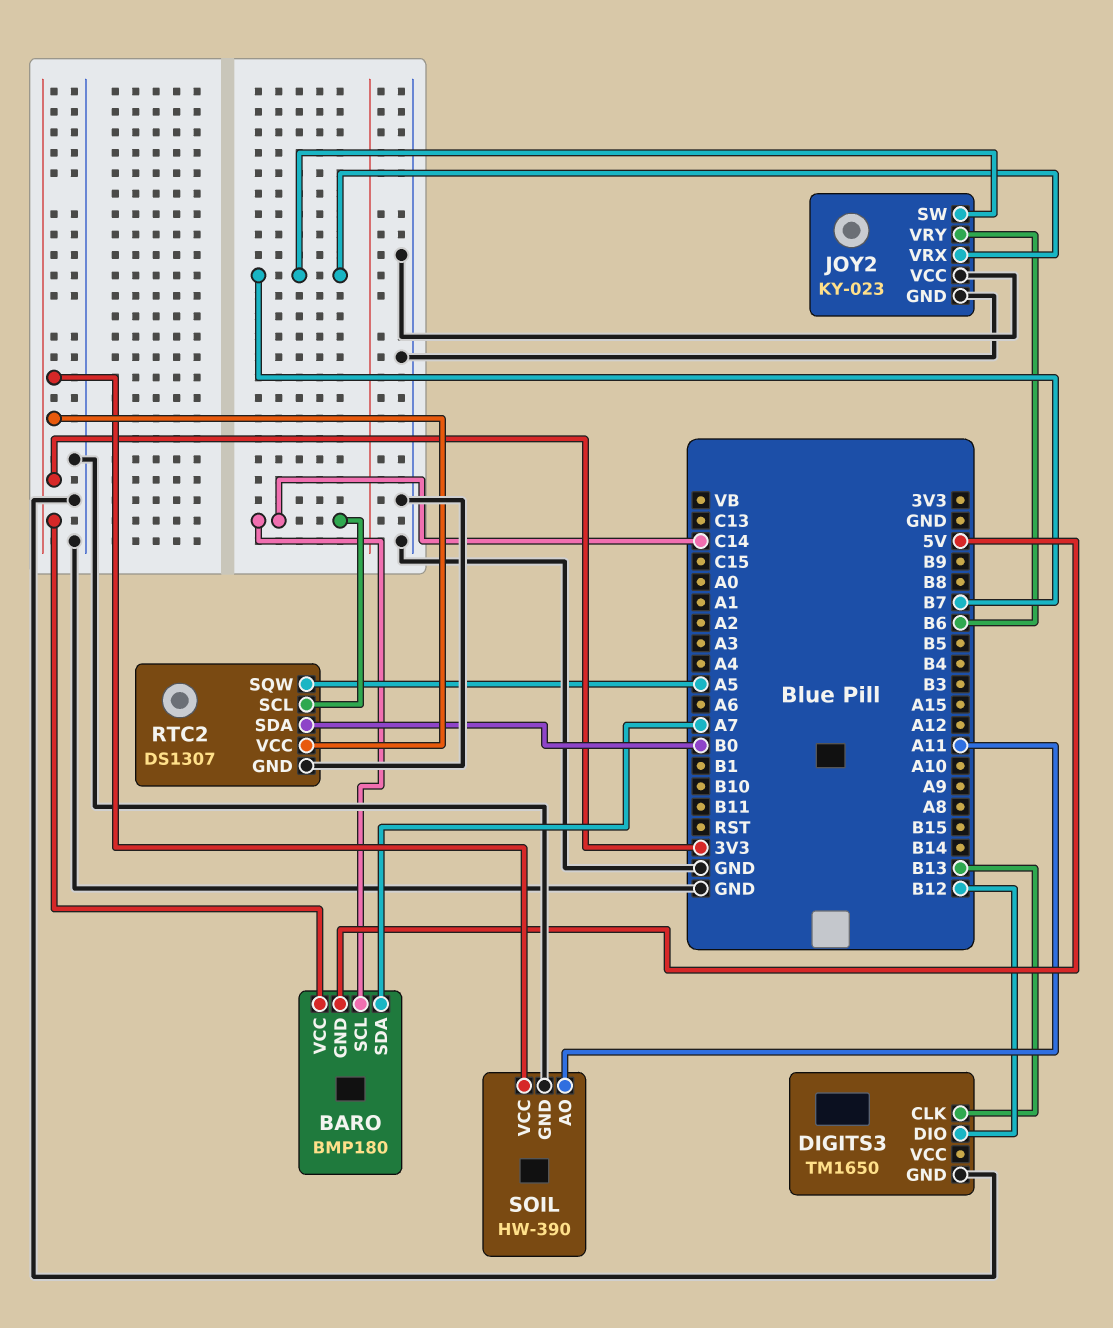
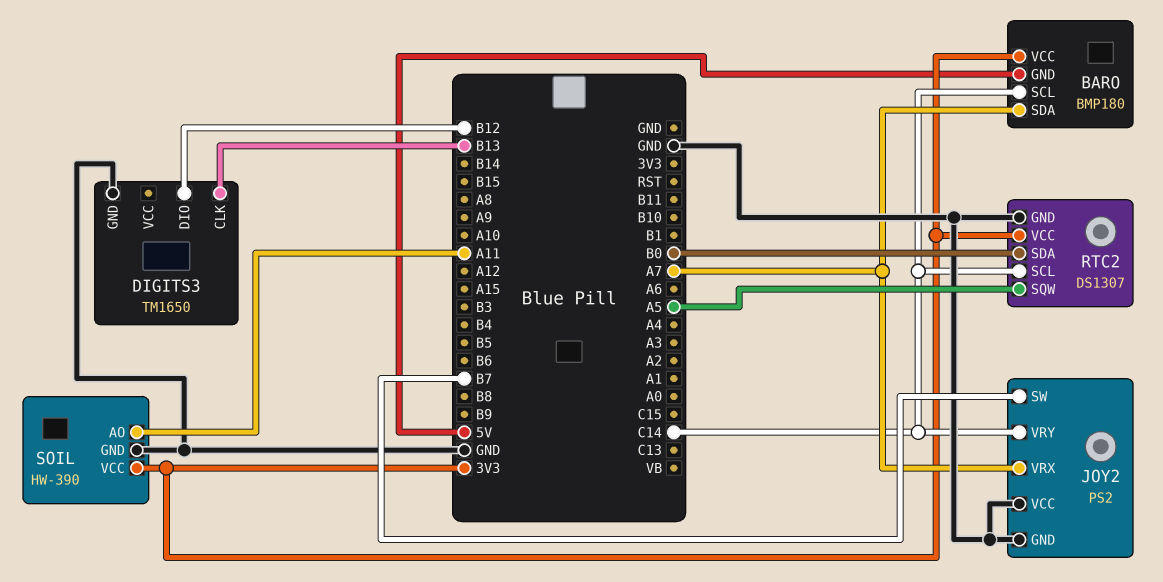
JOY2: KY-023 -> PS2
JOY2 pin VRX: B7 -> A7
JOY2 pin VRY: B6 -> C14

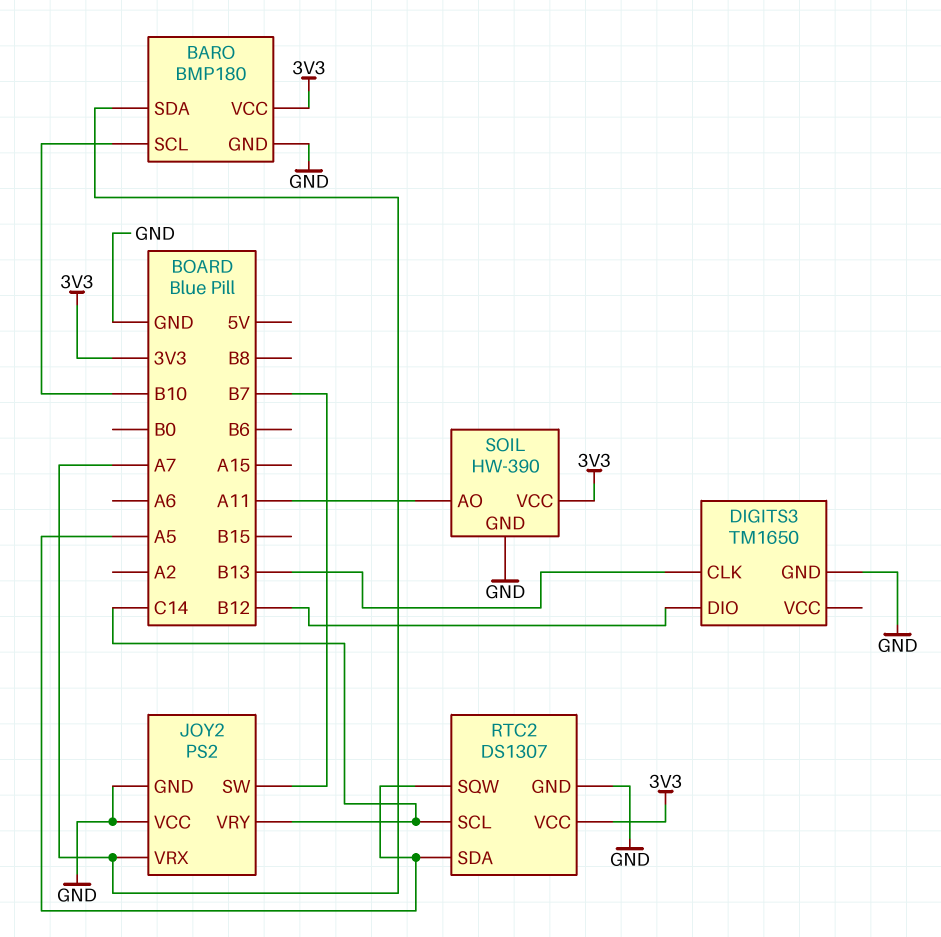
BARO pin GND: 5V -> GND
BARO pin SCL: C14 -> B10
RTC2 pin SDA: B0 -> A5

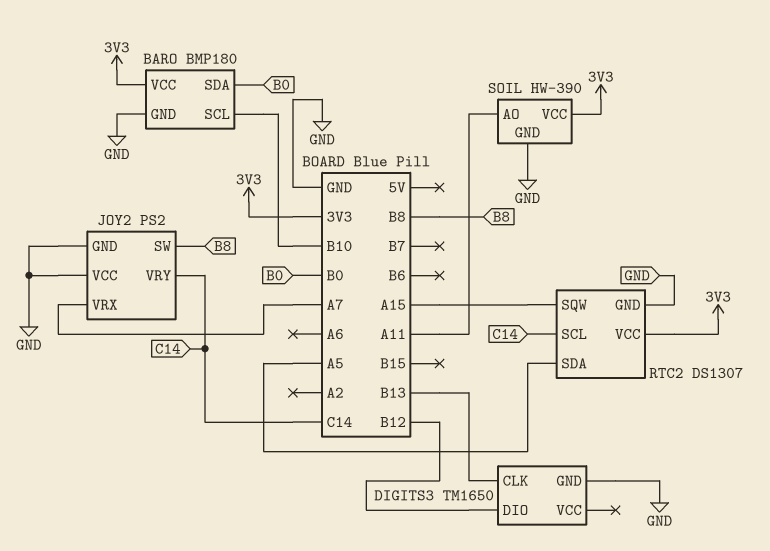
BARO pin SDA: A7 -> B0
JOY2 pin SW: B7 -> B8
RTC2 pin SQW: A5 -> A15

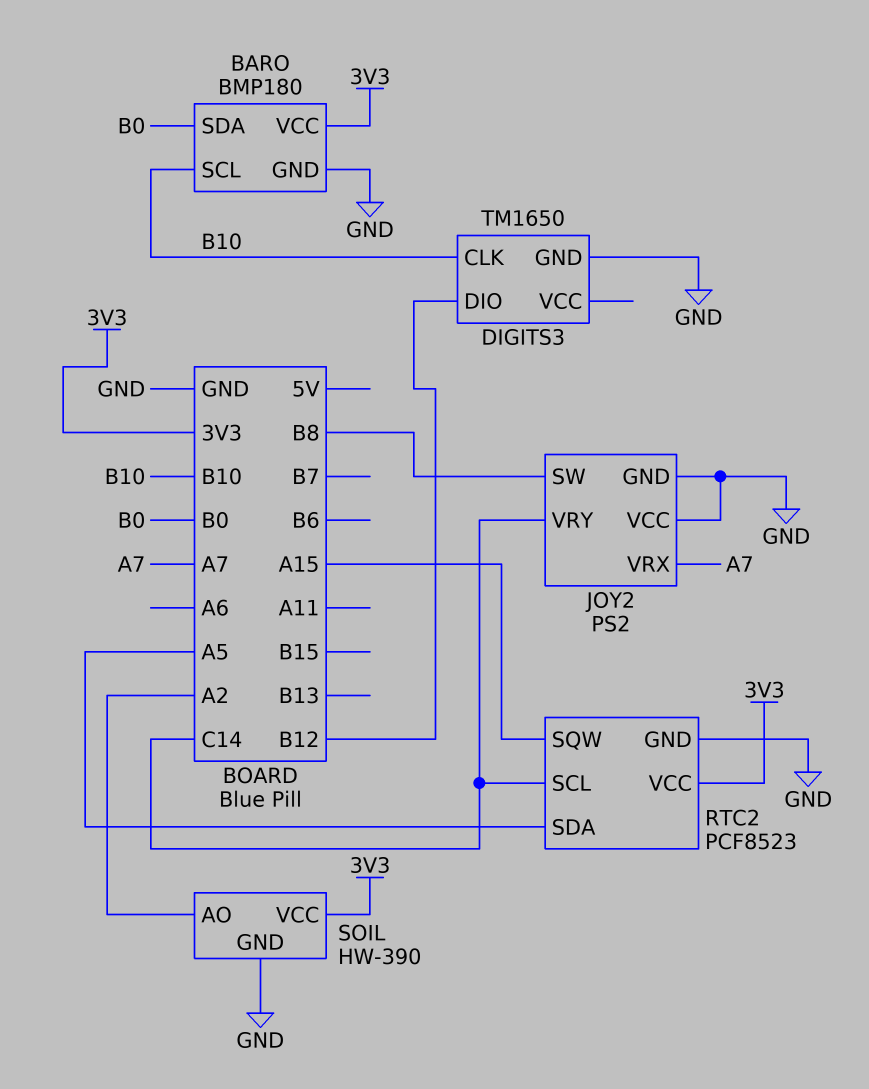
DIGITS3 pin CLK: B13 -> B10
RTC2: DS1307 -> PCF8523
SOIL pin AO: A11 -> A2

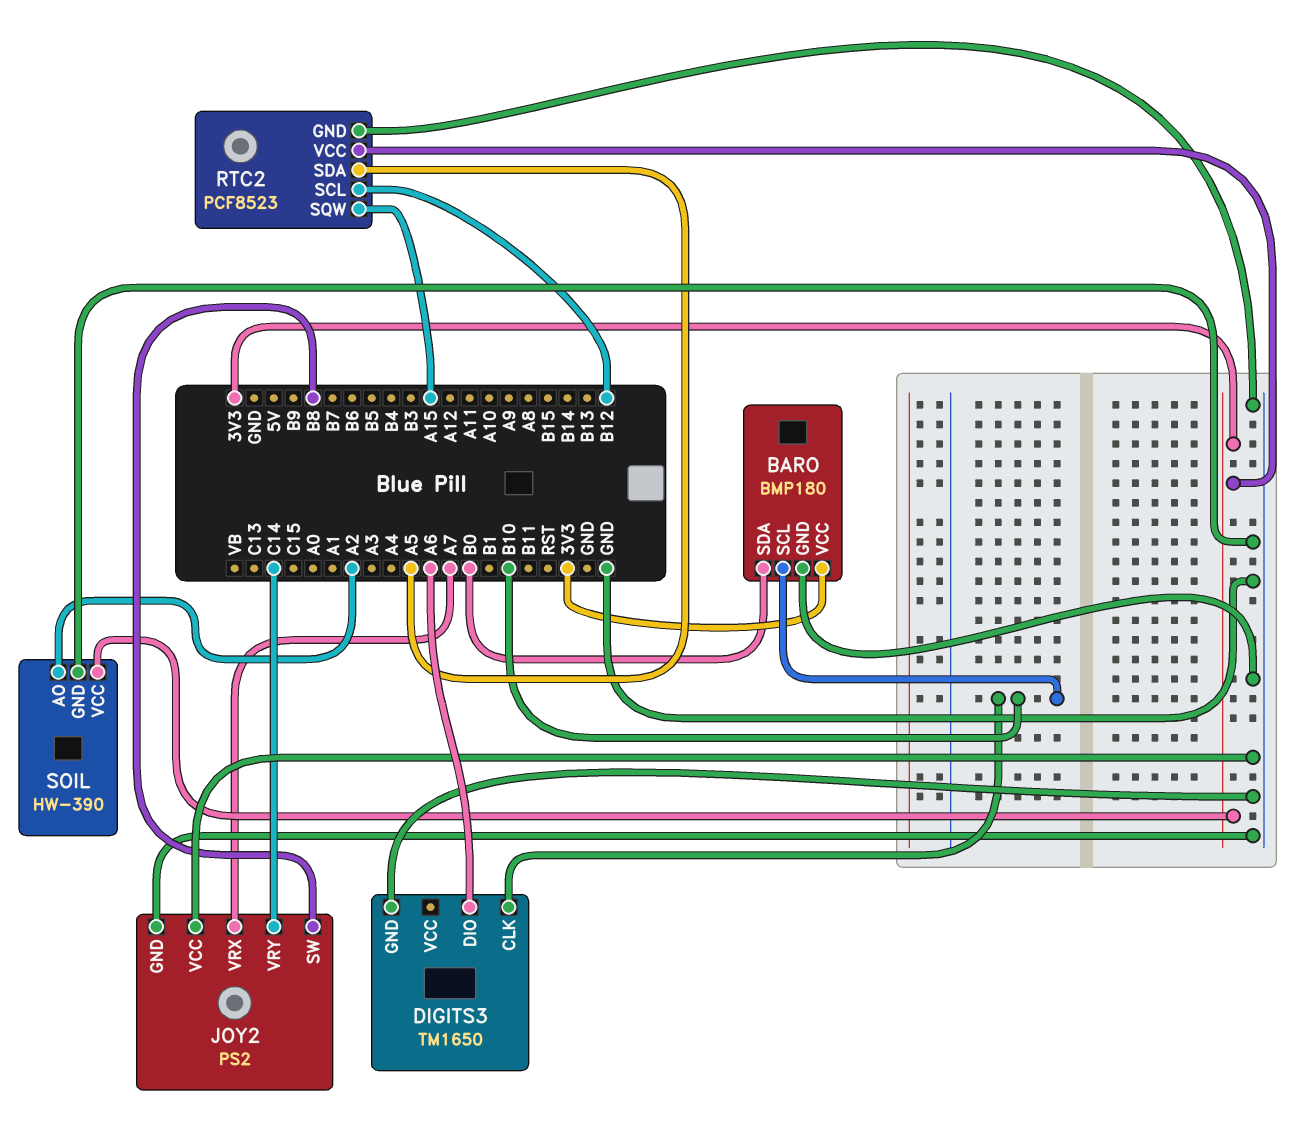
DIGITS3 pin DIO: B12 -> A6
RTC2 pin SCL: C14 -> B12

